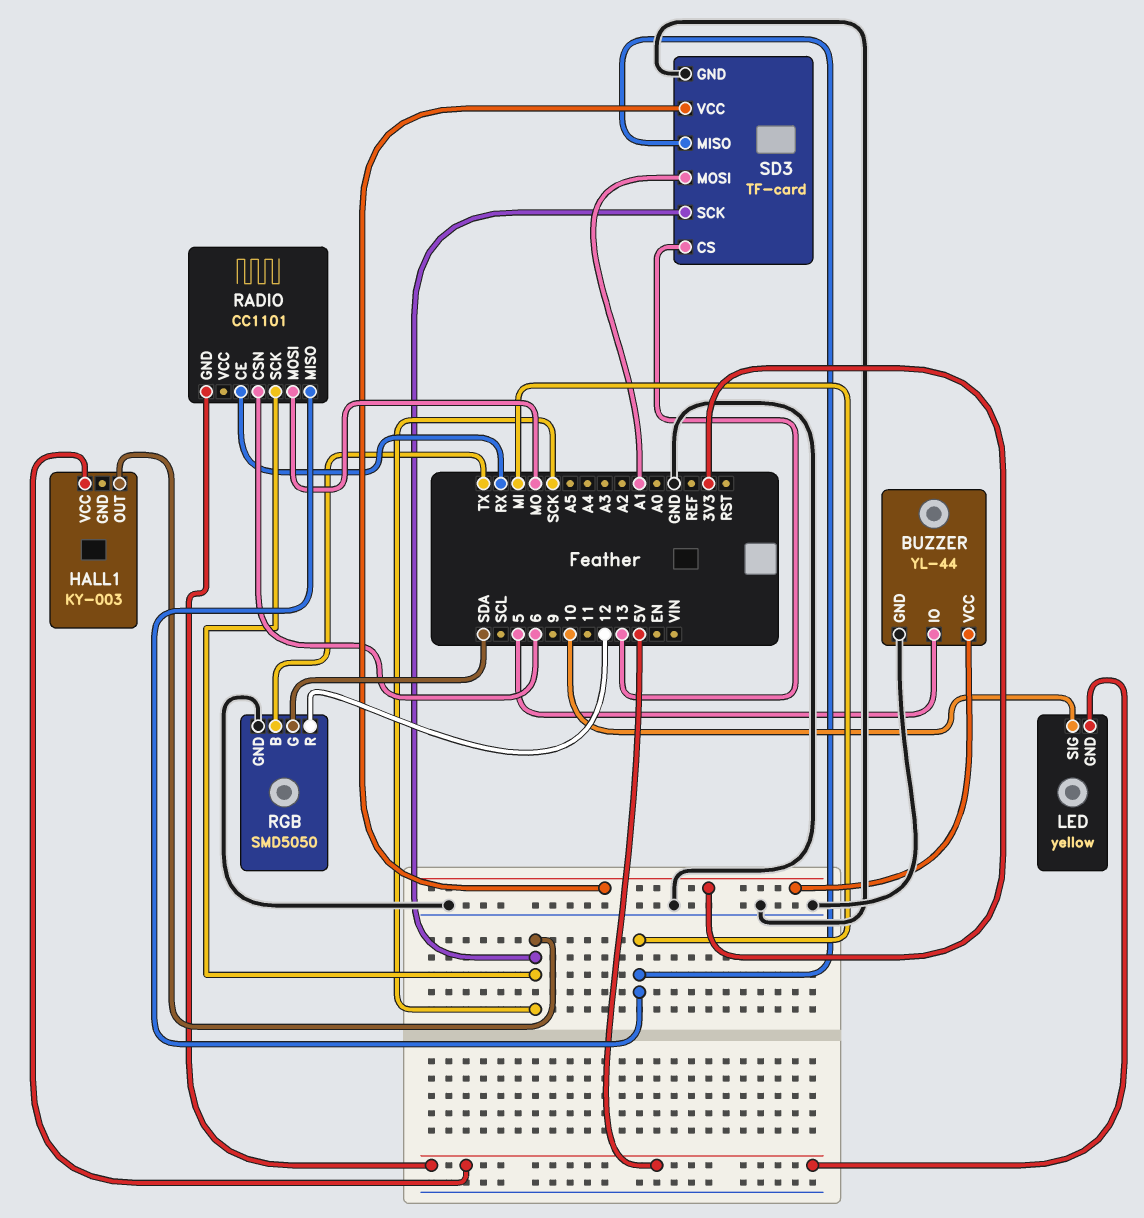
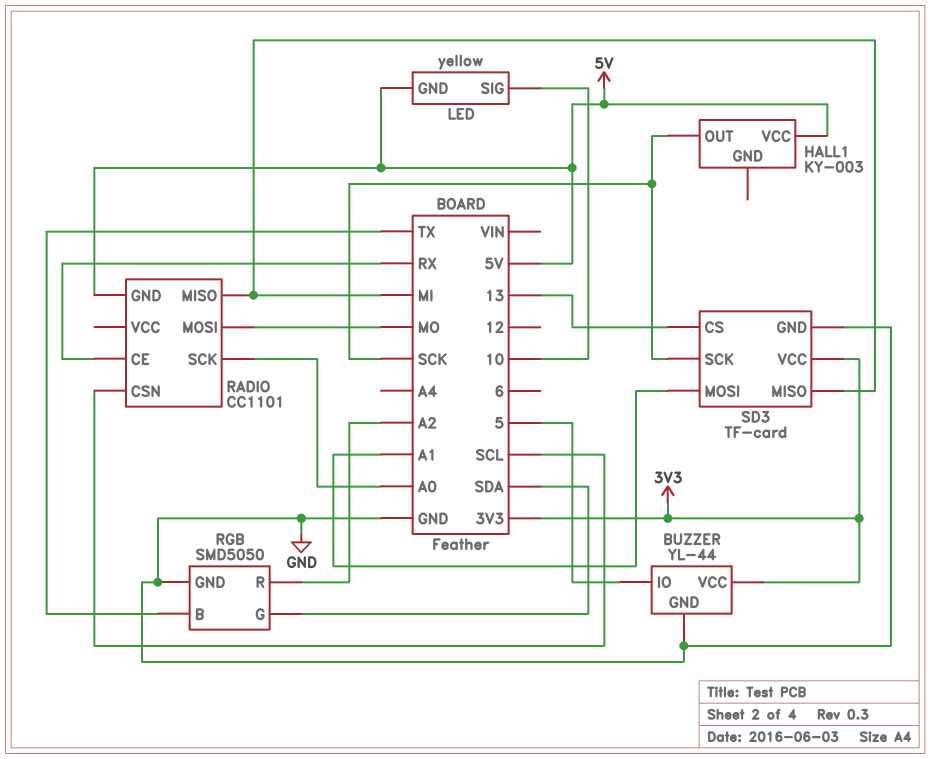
RADIO pin CSN: 6 -> SCL
RADIO pin SCK: SCK -> A0
RGB pin R: 12 -> A2

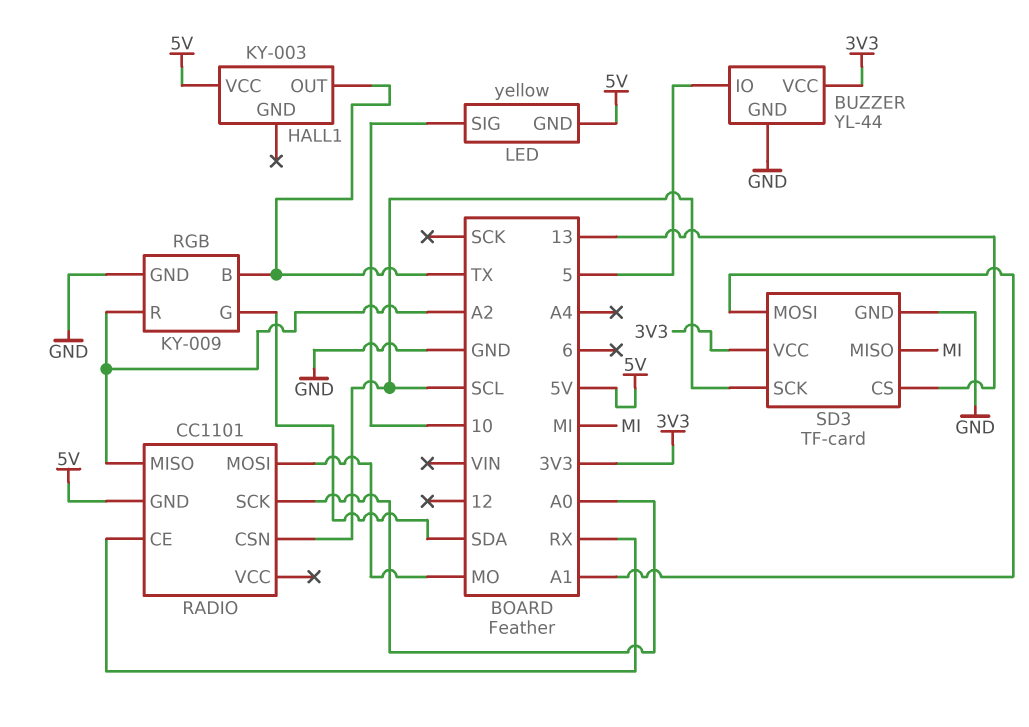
HALL1 pin OUT: SCK -> TX
RADIO pin MISO: MI -> A2
RGB: SMD5050 -> KY-009
SD3 pin SCK: SCK -> SCL

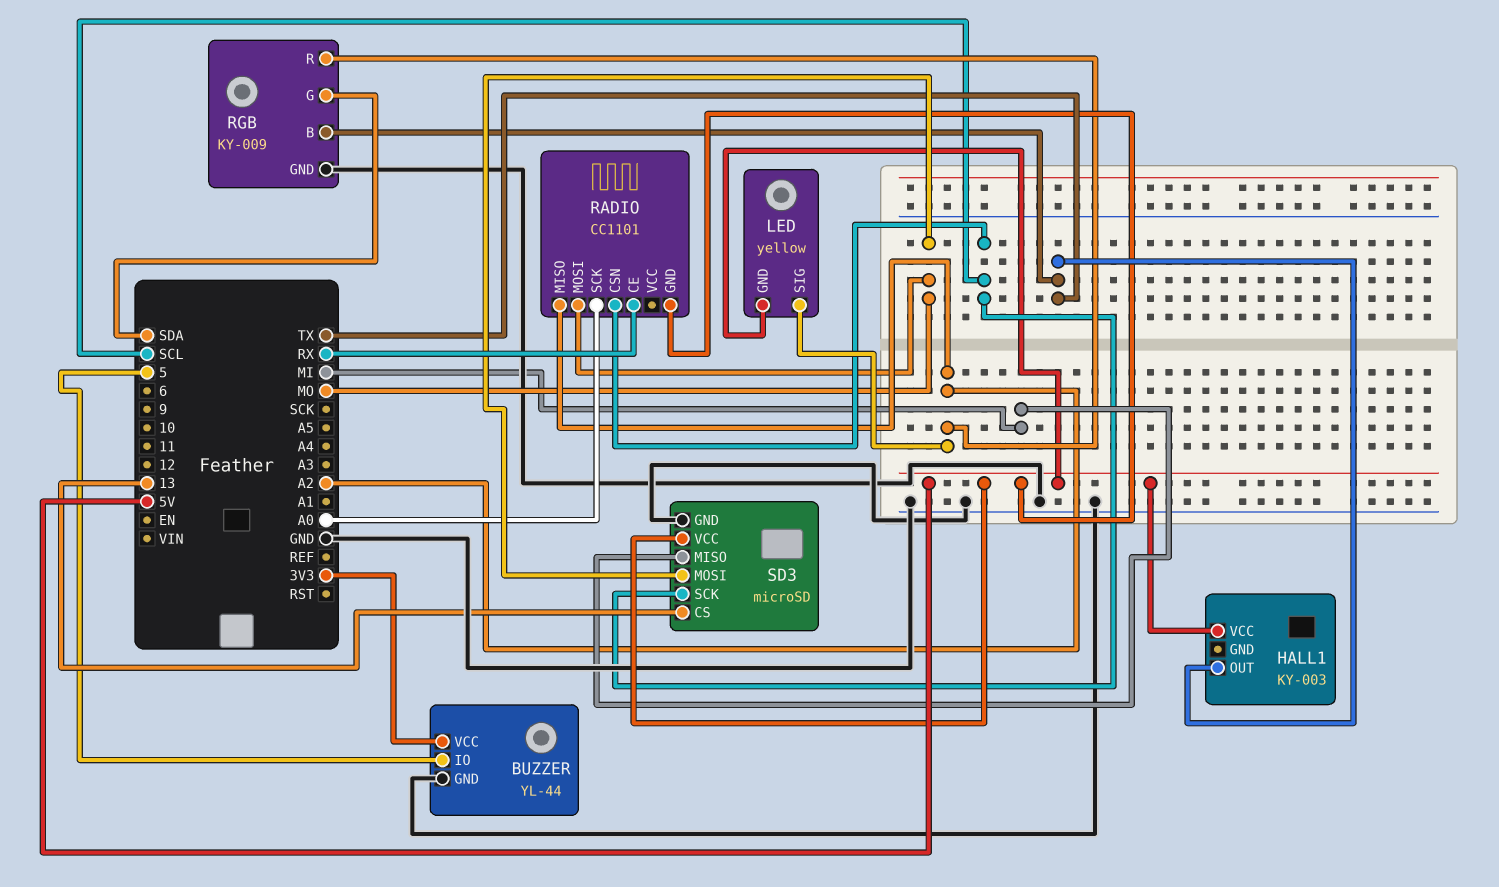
LED pin SIG: 10 -> A2
SD3: TF-card -> microSD
SD3 pin MOSI: A1 -> MO
SD3 pin VCC: 3V3 -> 5V

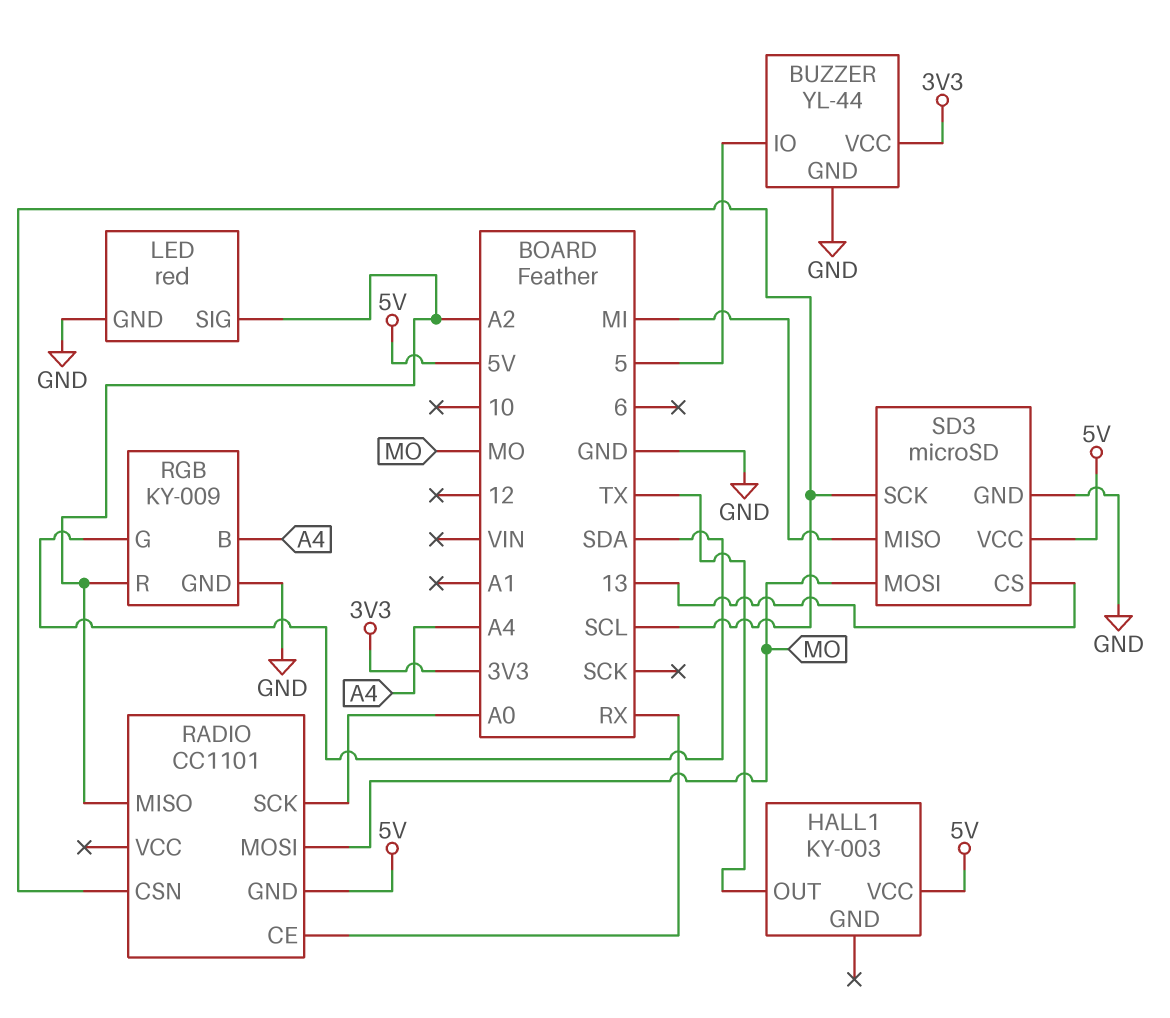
LED: yellow -> red
LED pin GND: 5V -> GND
RGB pin B: TX -> A4

